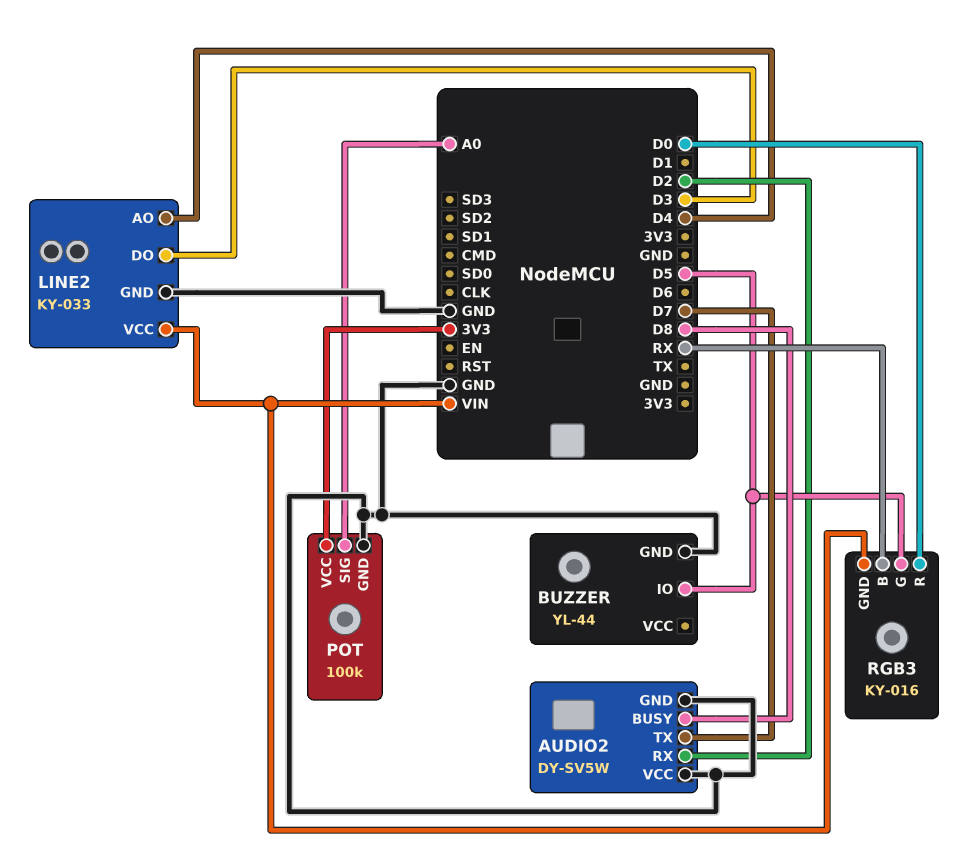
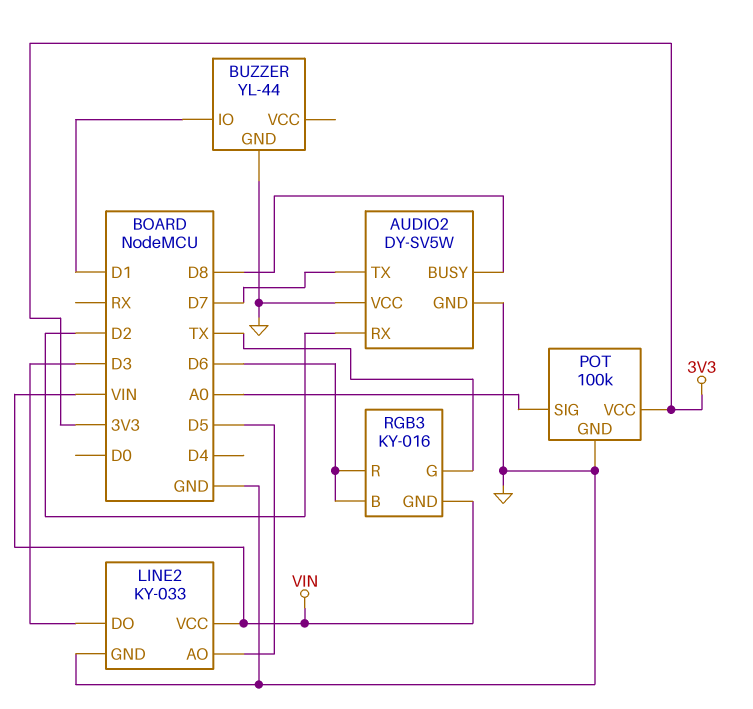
BUZZER pin IO: D5 -> D1
LINE2 pin AO: D4 -> D5
RGB3 pin B: RX -> D6
RGB3 pin G: D5 -> TX
RGB3 pin R: D0 -> D6

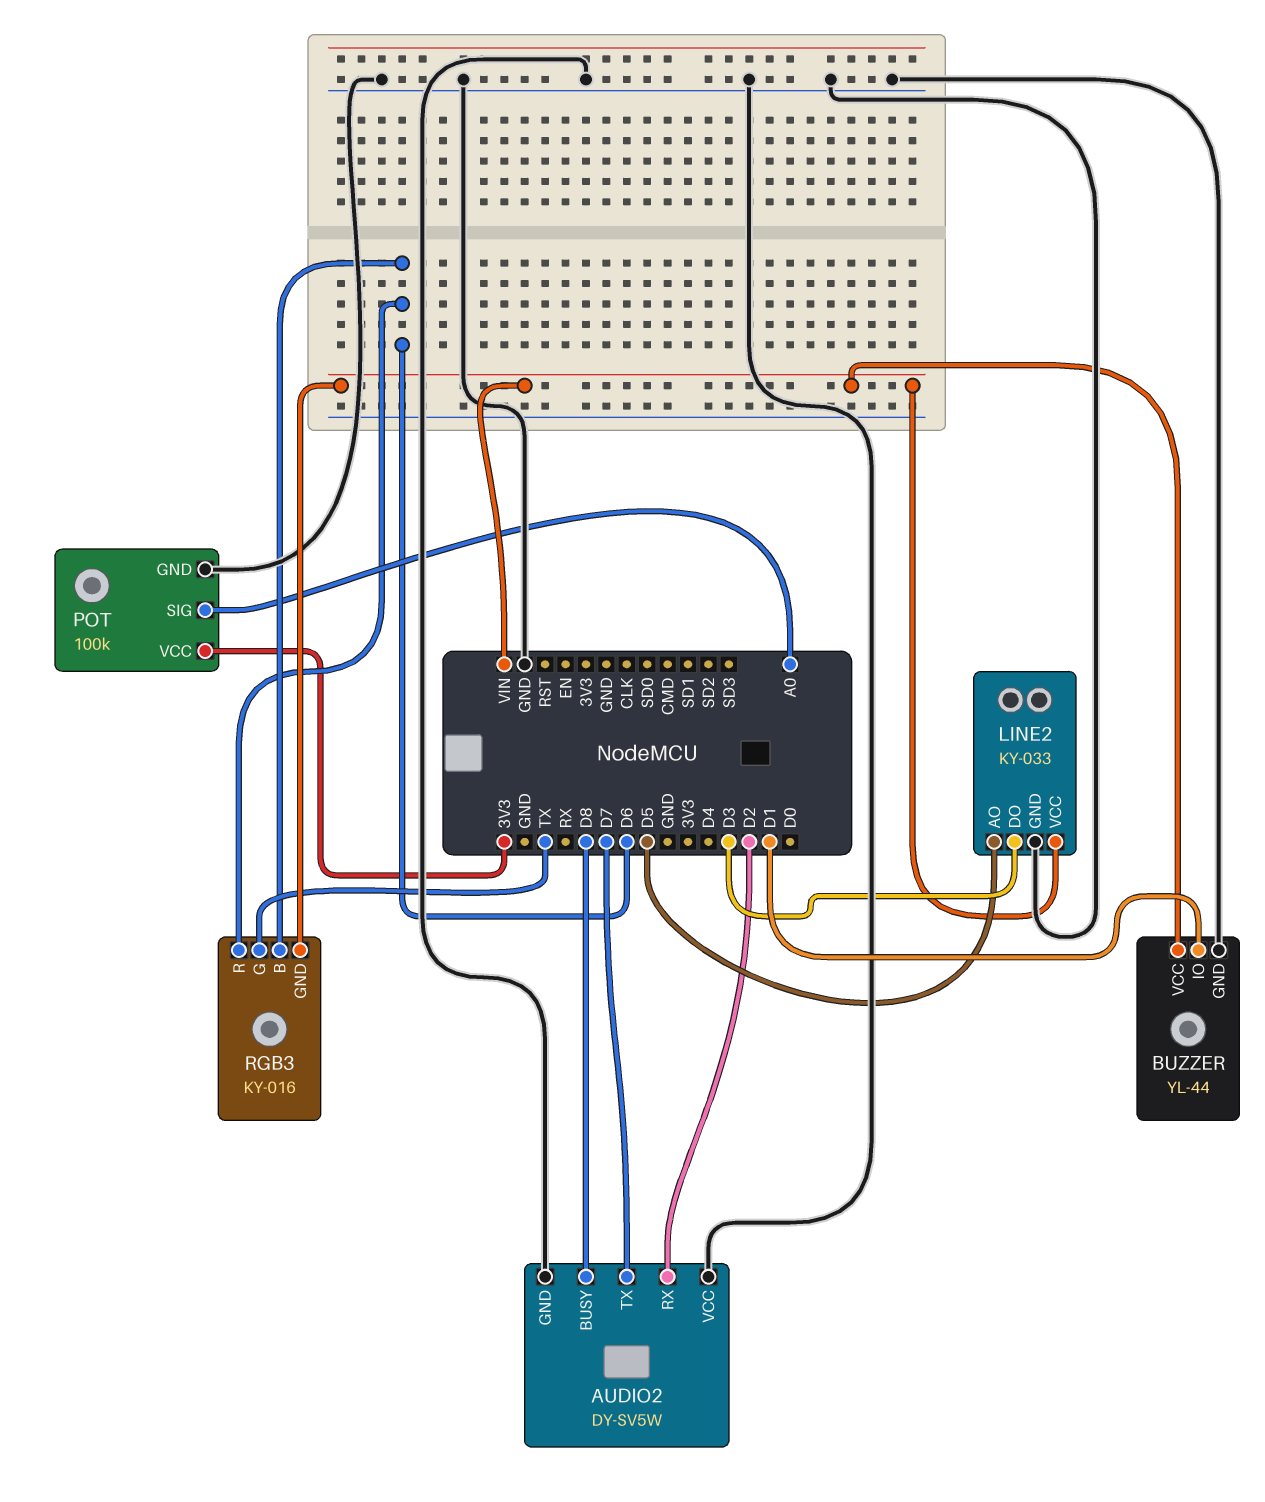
BUZZER pin VCC: none -> VIN

